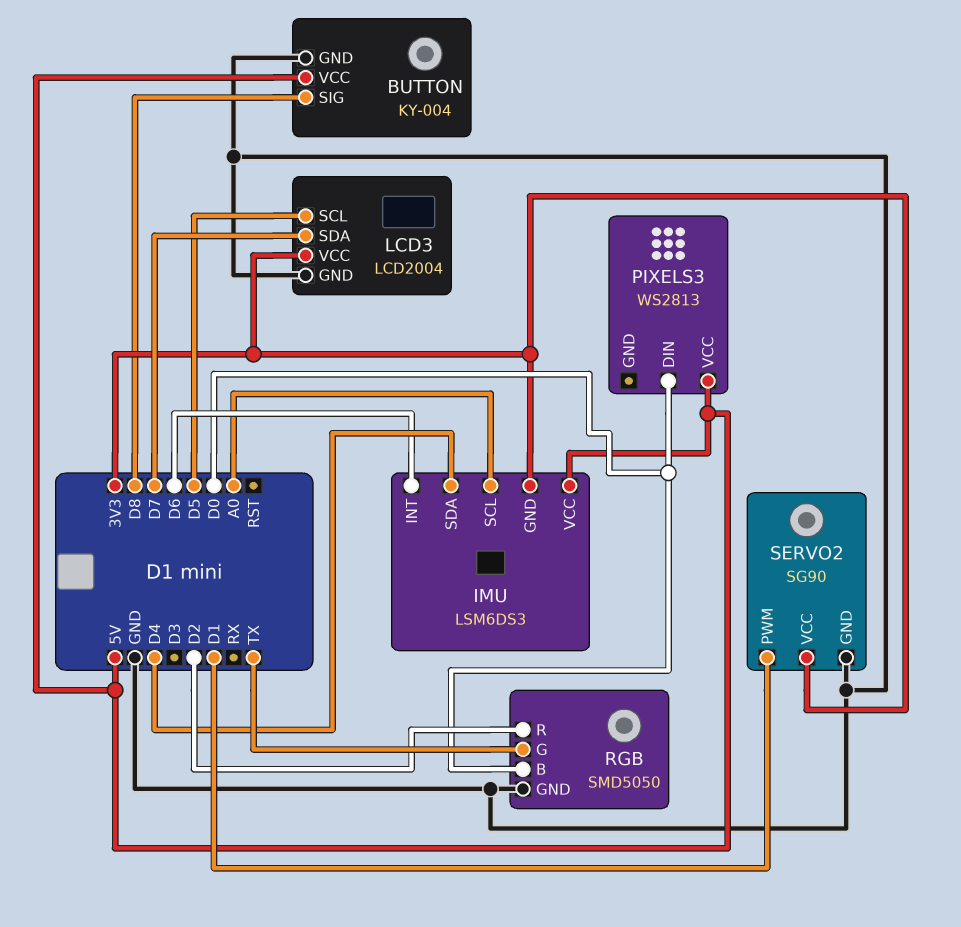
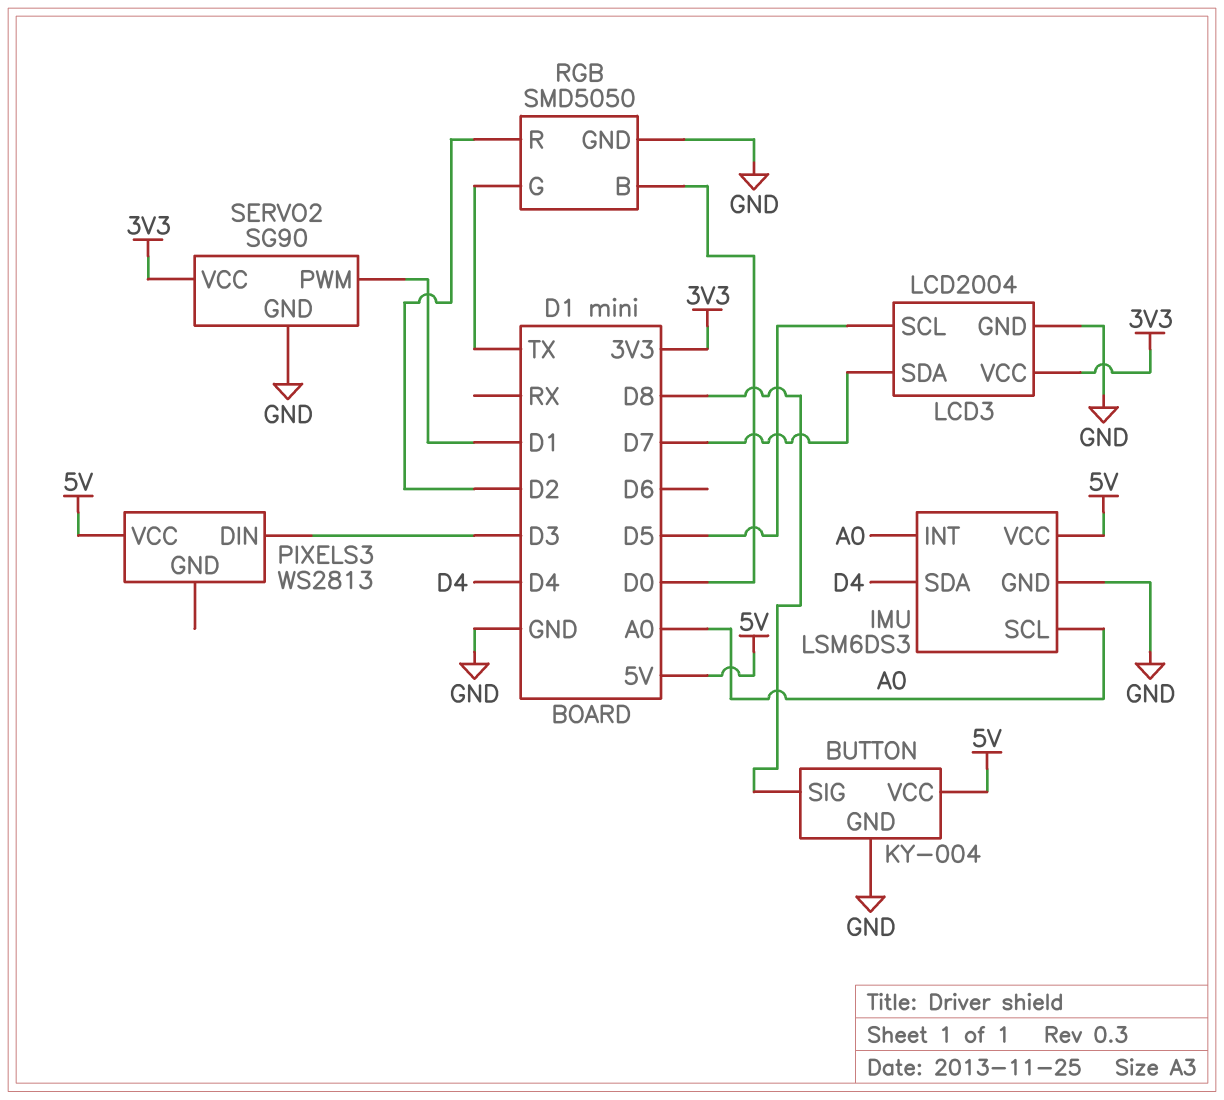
IMU pin GND: 3V3 -> GND
IMU pin INT: D6 -> A0
PIXELS3 pin DIN: D0 -> D3

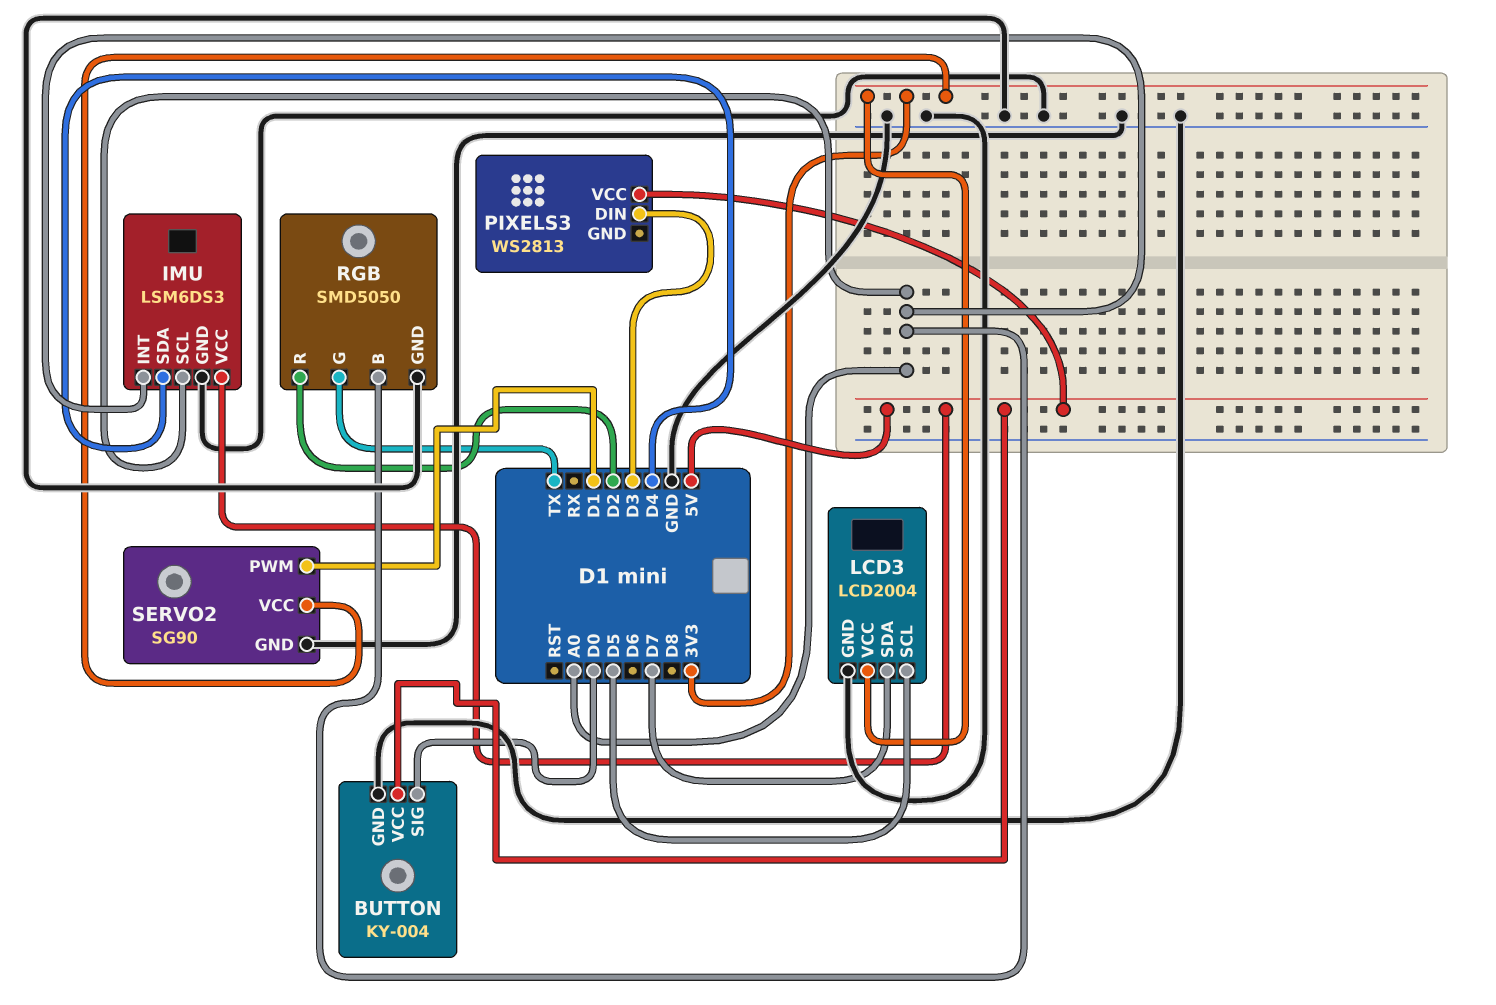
BUTTON pin SIG: D8 -> D0
RGB pin B: D0 -> A0

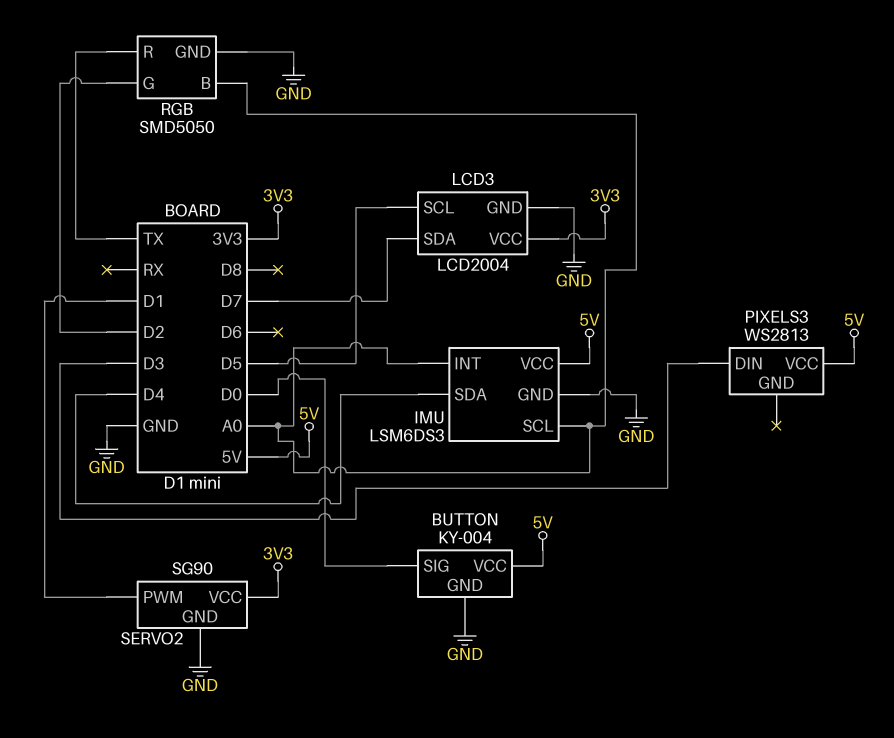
RGB pin G: TX -> D2
RGB pin R: D2 -> TX

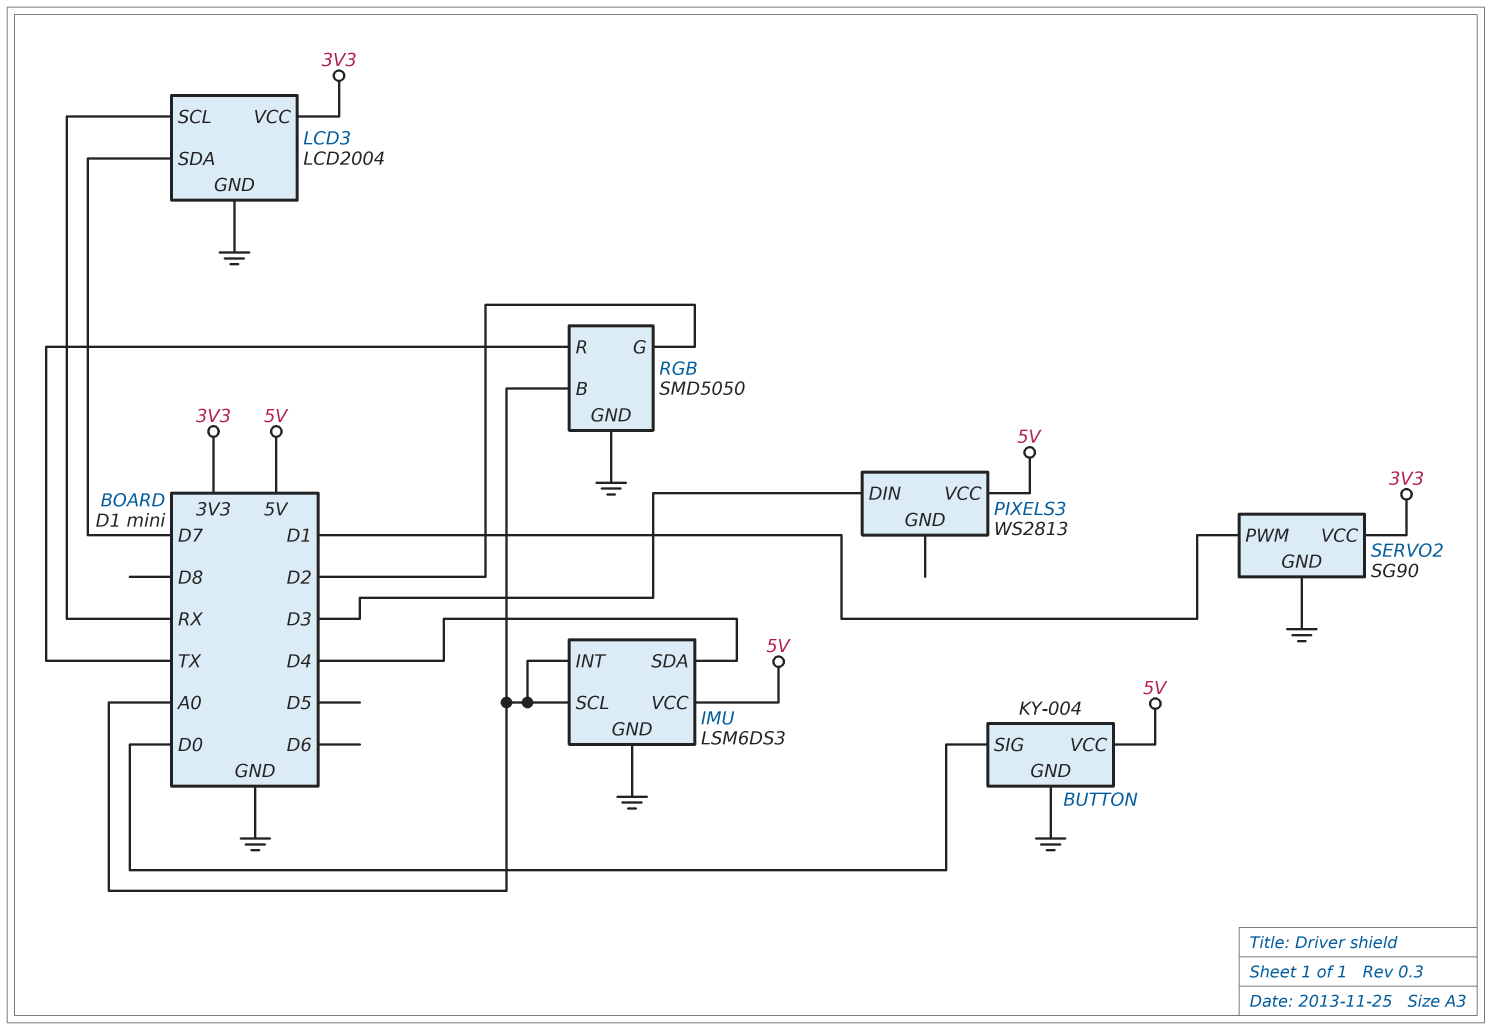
LCD3 pin SCL: D5 -> RX

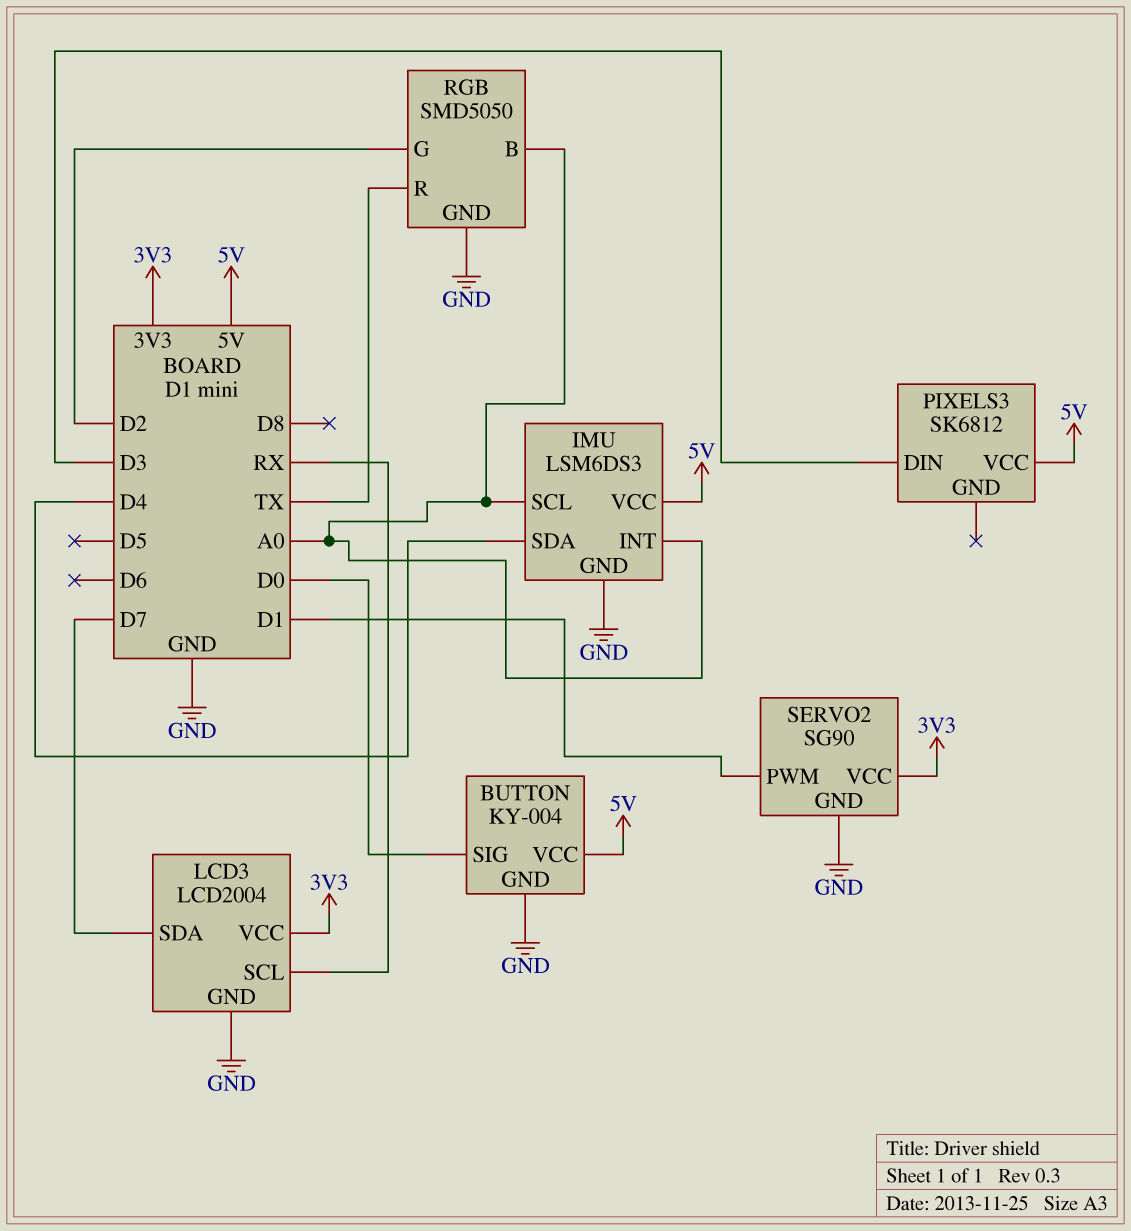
PIXELS3: WS2813 -> SK6812

